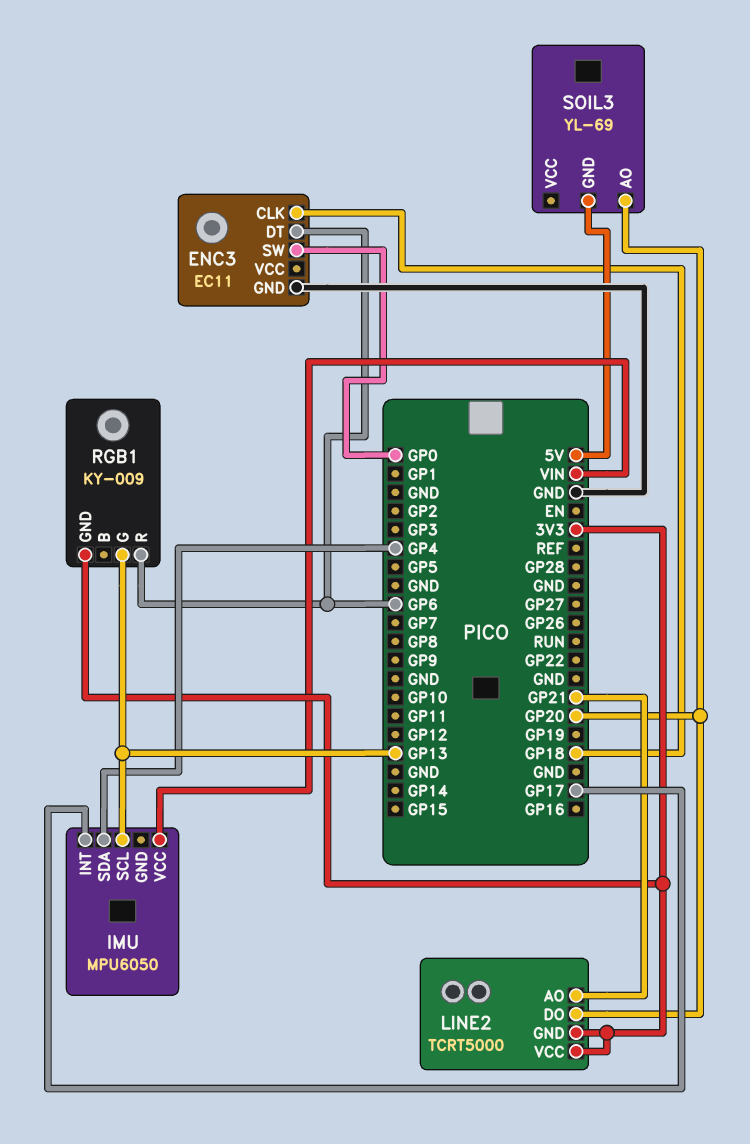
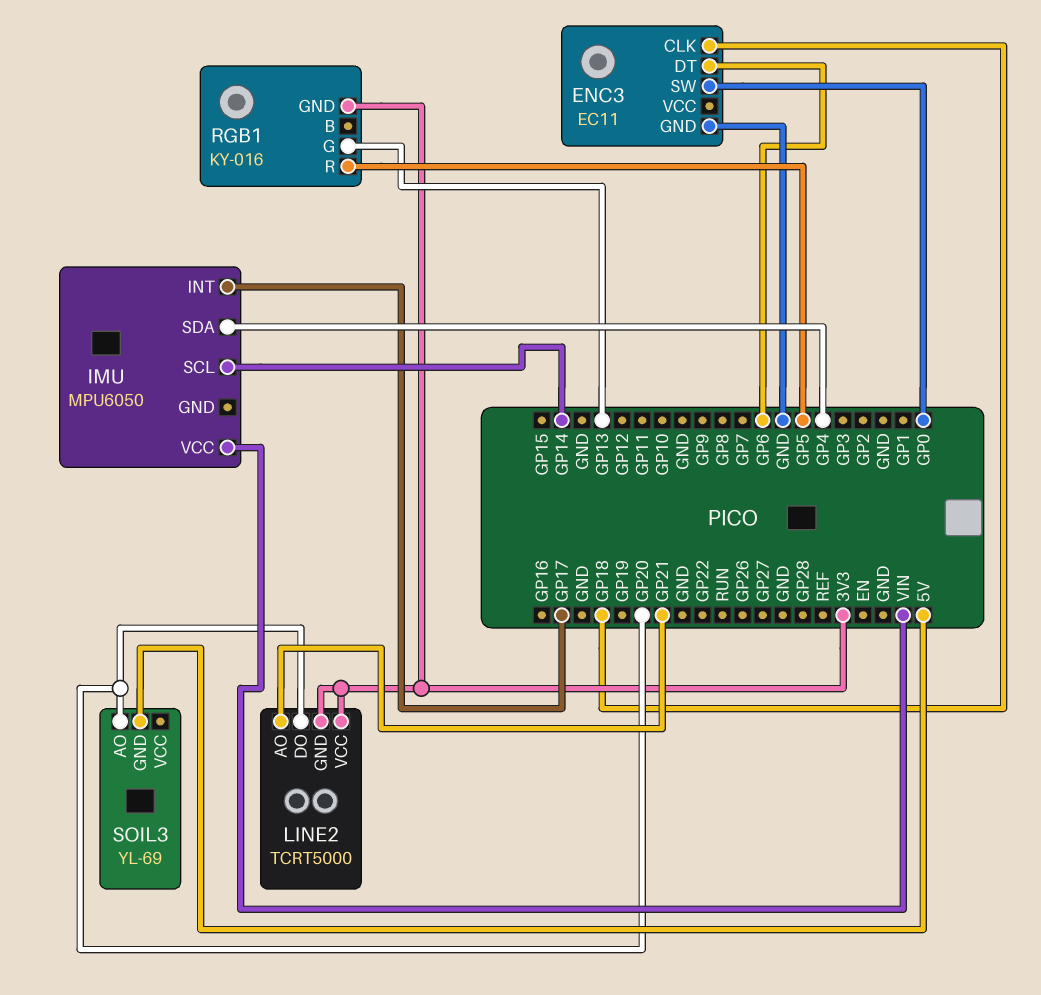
IMU pin SCL: GP13 -> GP14
RGB1: KY-009 -> KY-016
RGB1 pin R: GP6 -> GP5

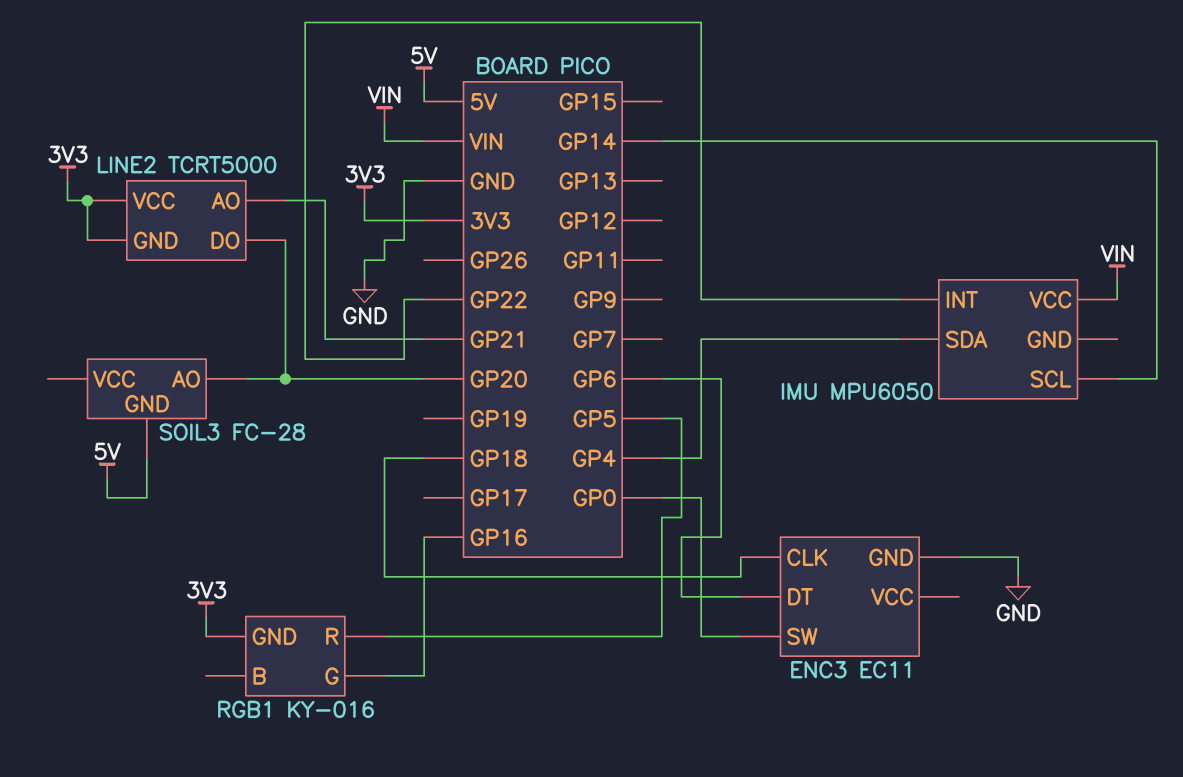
IMU pin INT: GP17 -> GP22
RGB1 pin G: GP13 -> GP16
SOIL3: YL-69 -> FC-28

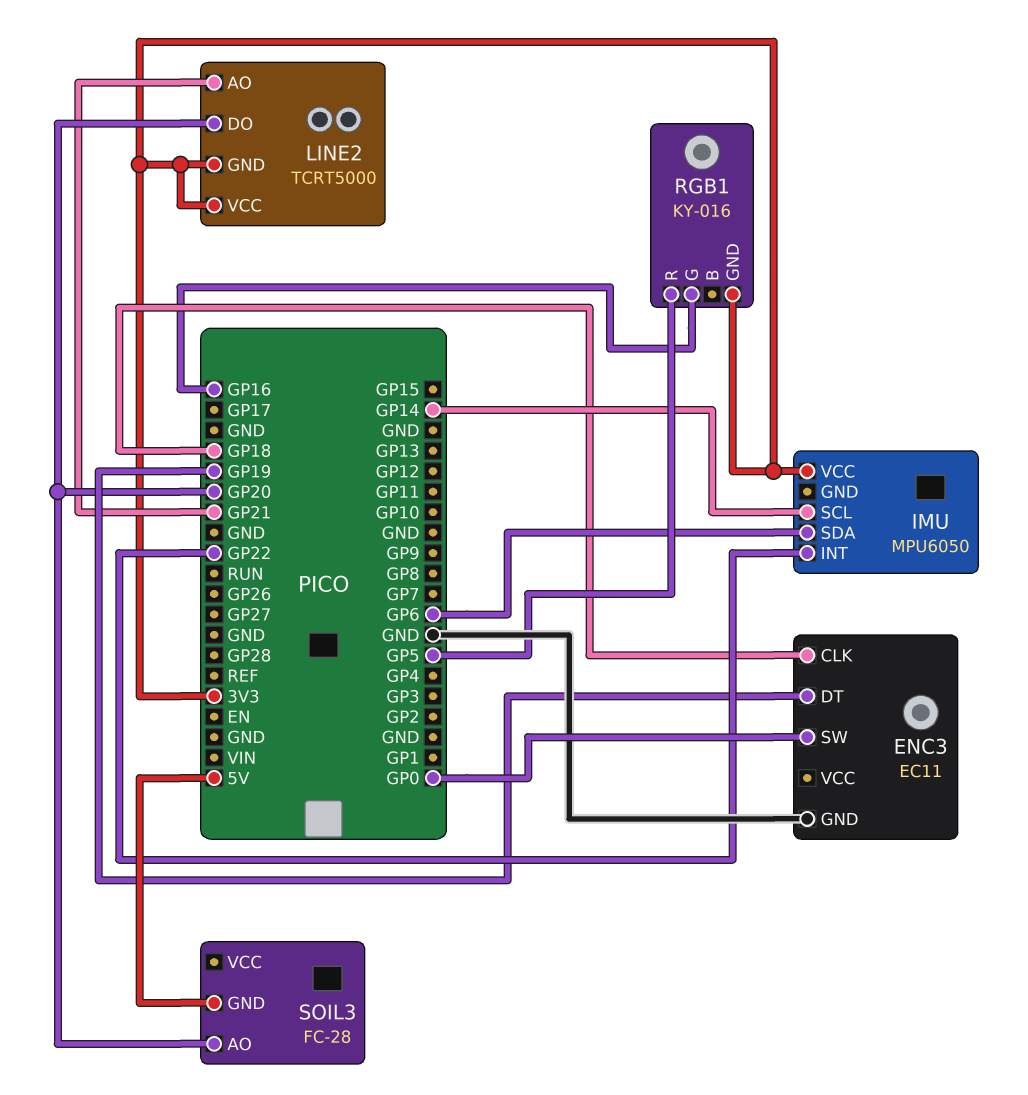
ENC3 pin DT: GP6 -> GP19
IMU pin SDA: GP4 -> GP6
IMU pin VCC: VIN -> 3V3

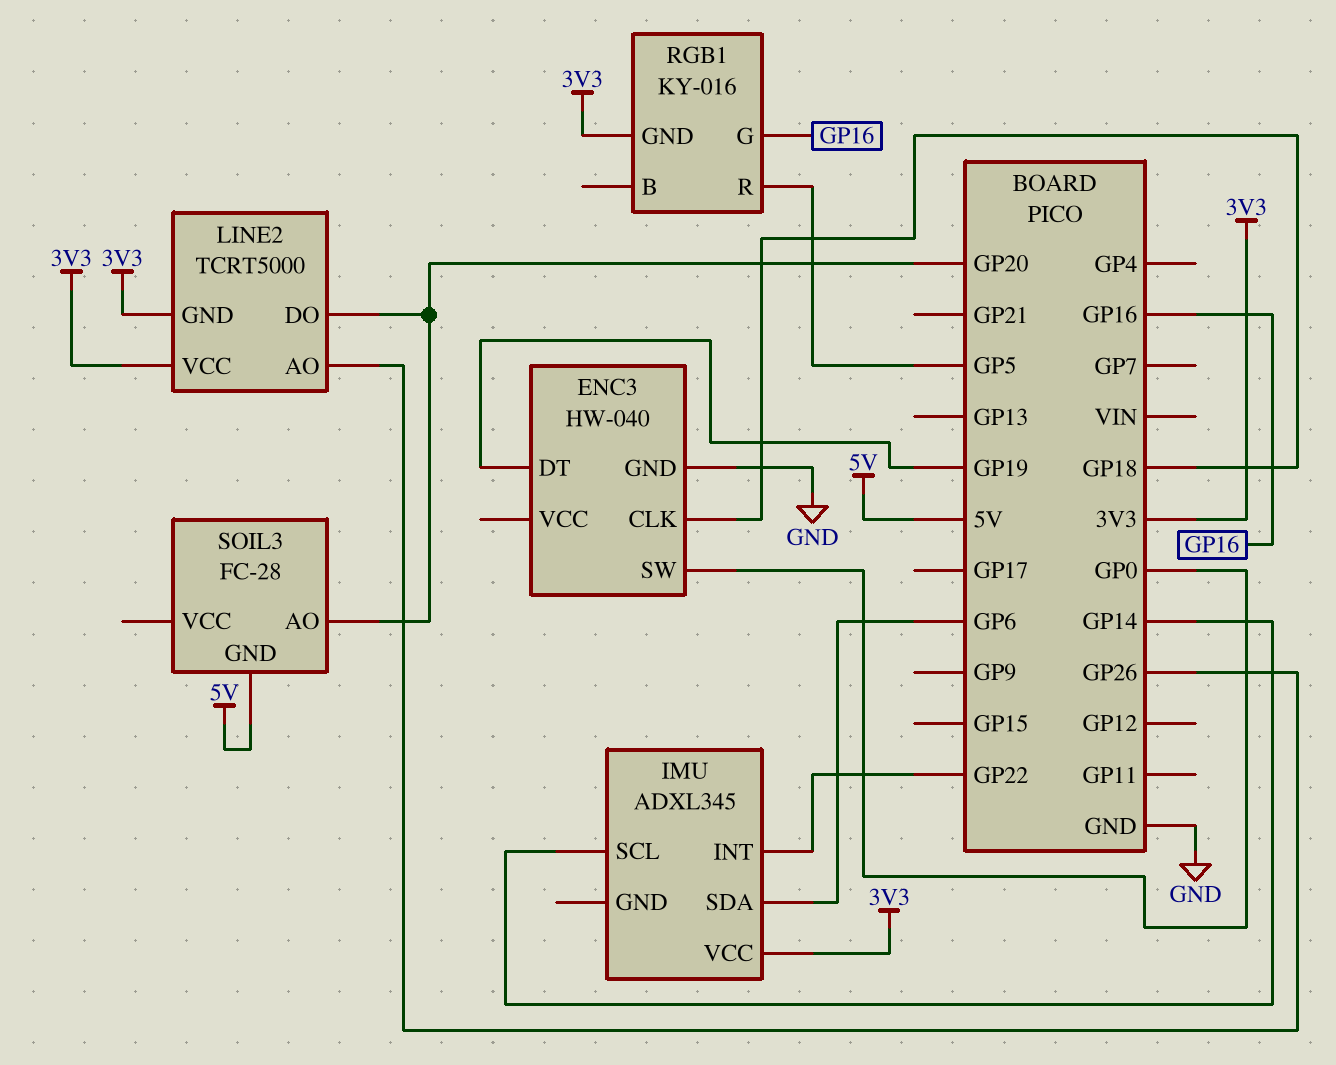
ENC3: EC11 -> HW-040
IMU: MPU6050 -> ADXL345
LINE2 pin AO: GP21 -> GP26

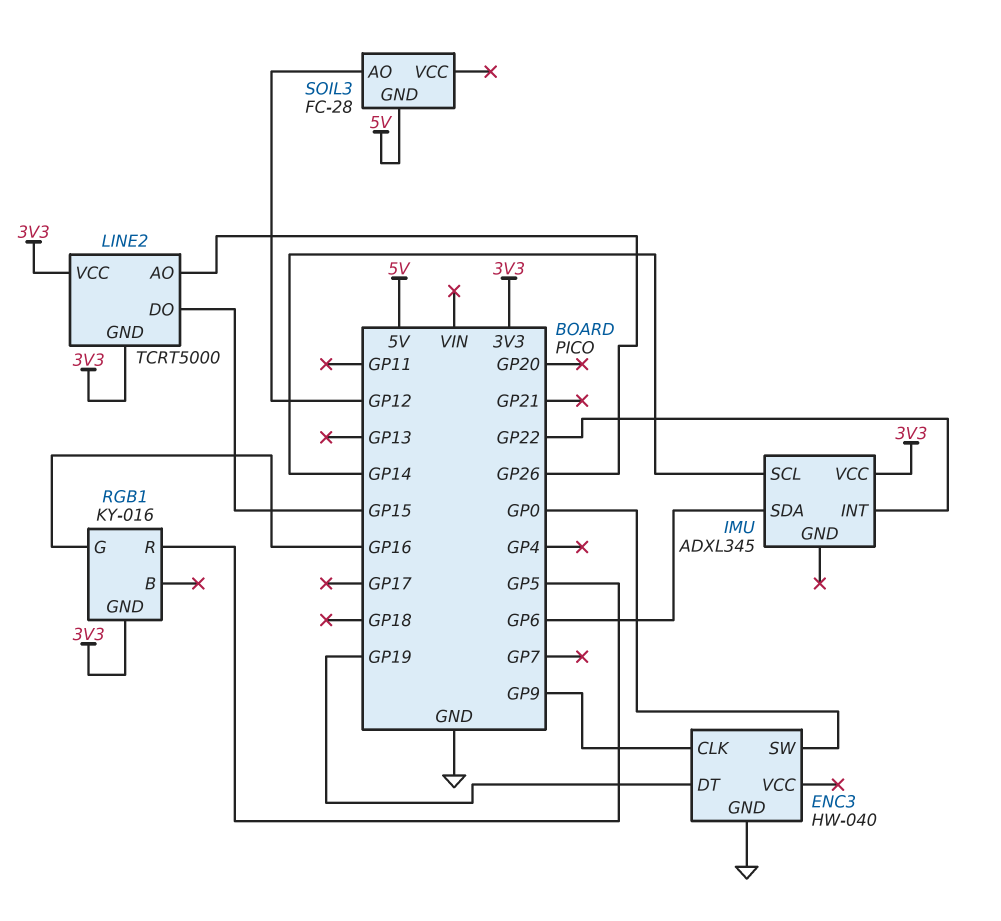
ENC3 pin CLK: GP18 -> GP9
LINE2 pin DO: GP20 -> GP15
SOIL3 pin AO: GP20 -> GP12

